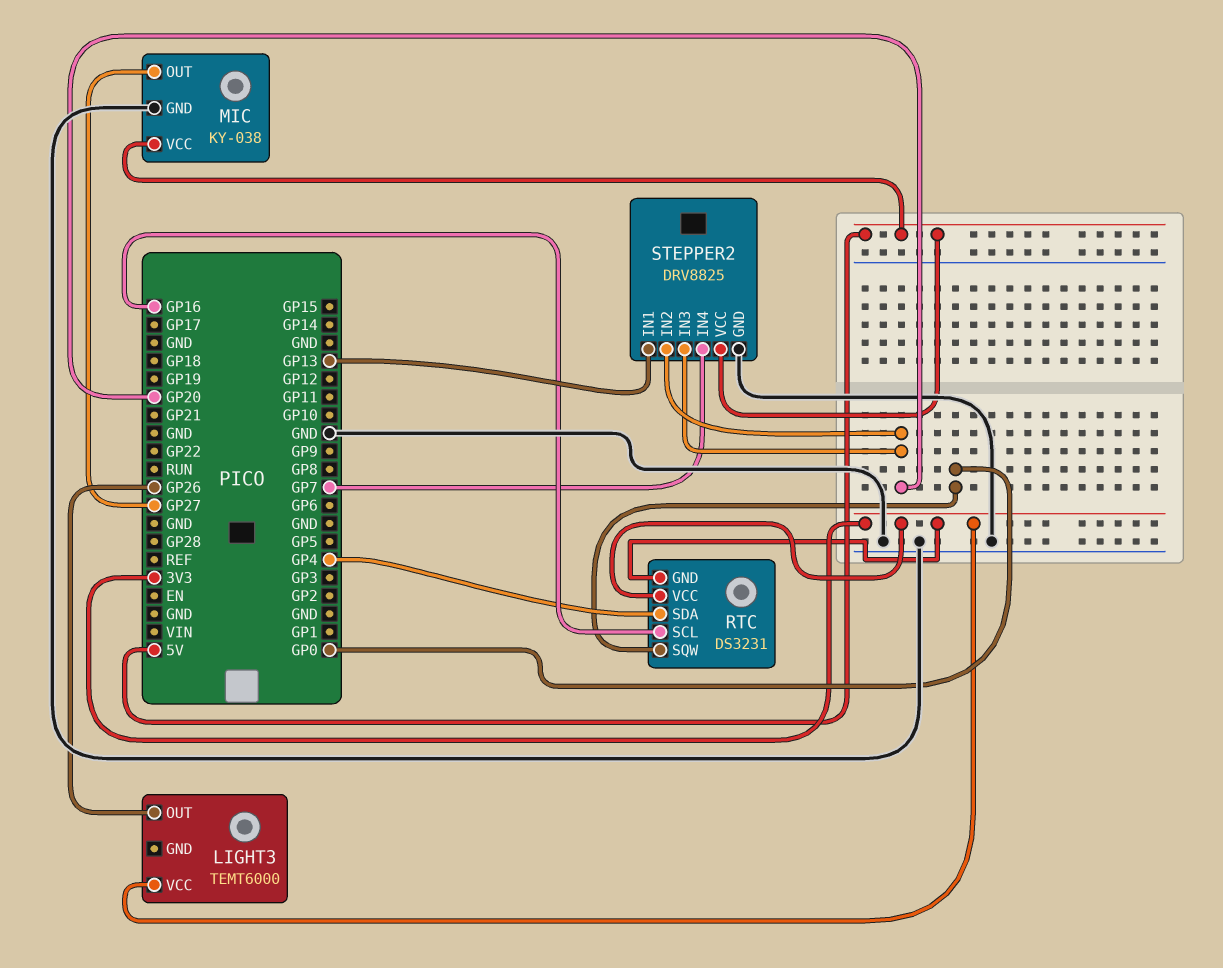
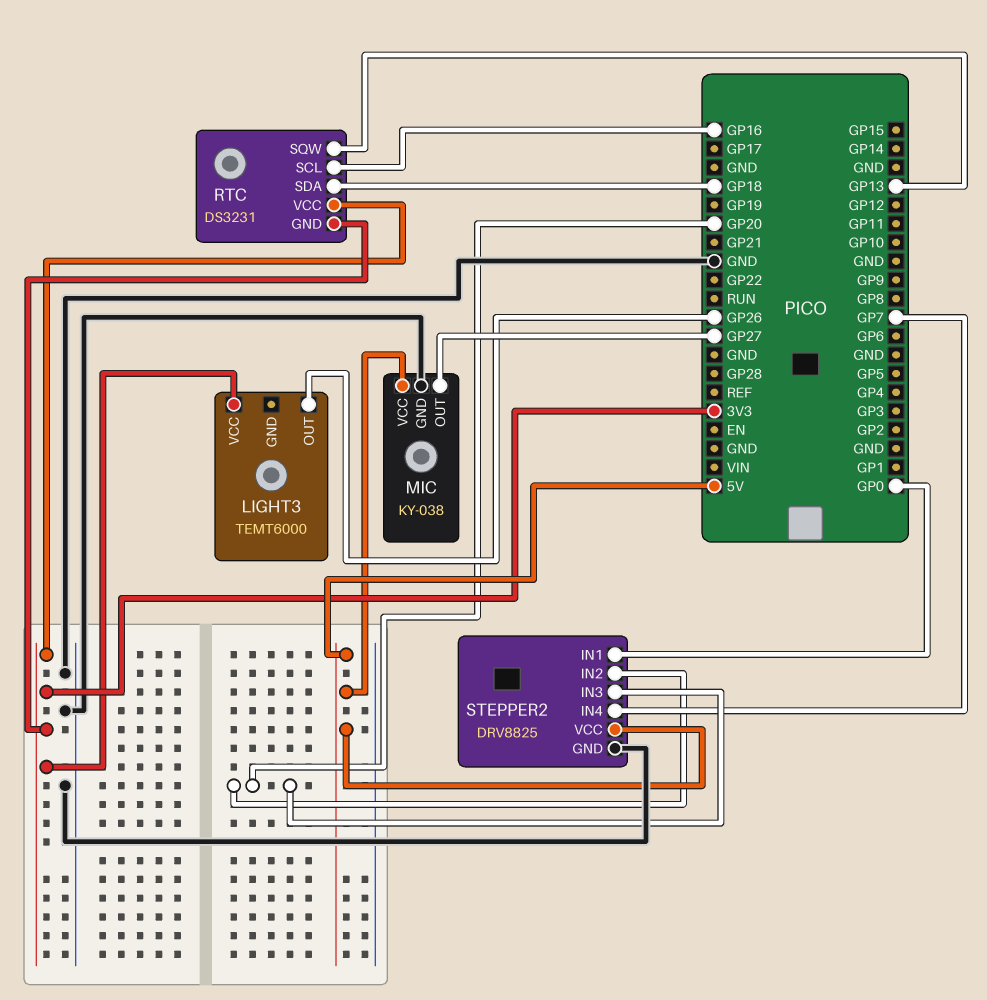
RTC pin SDA: GP4 -> GP18
RTC pin SQW: GP0 -> GP13
STEPPER2 pin IN1: GP13 -> GP0

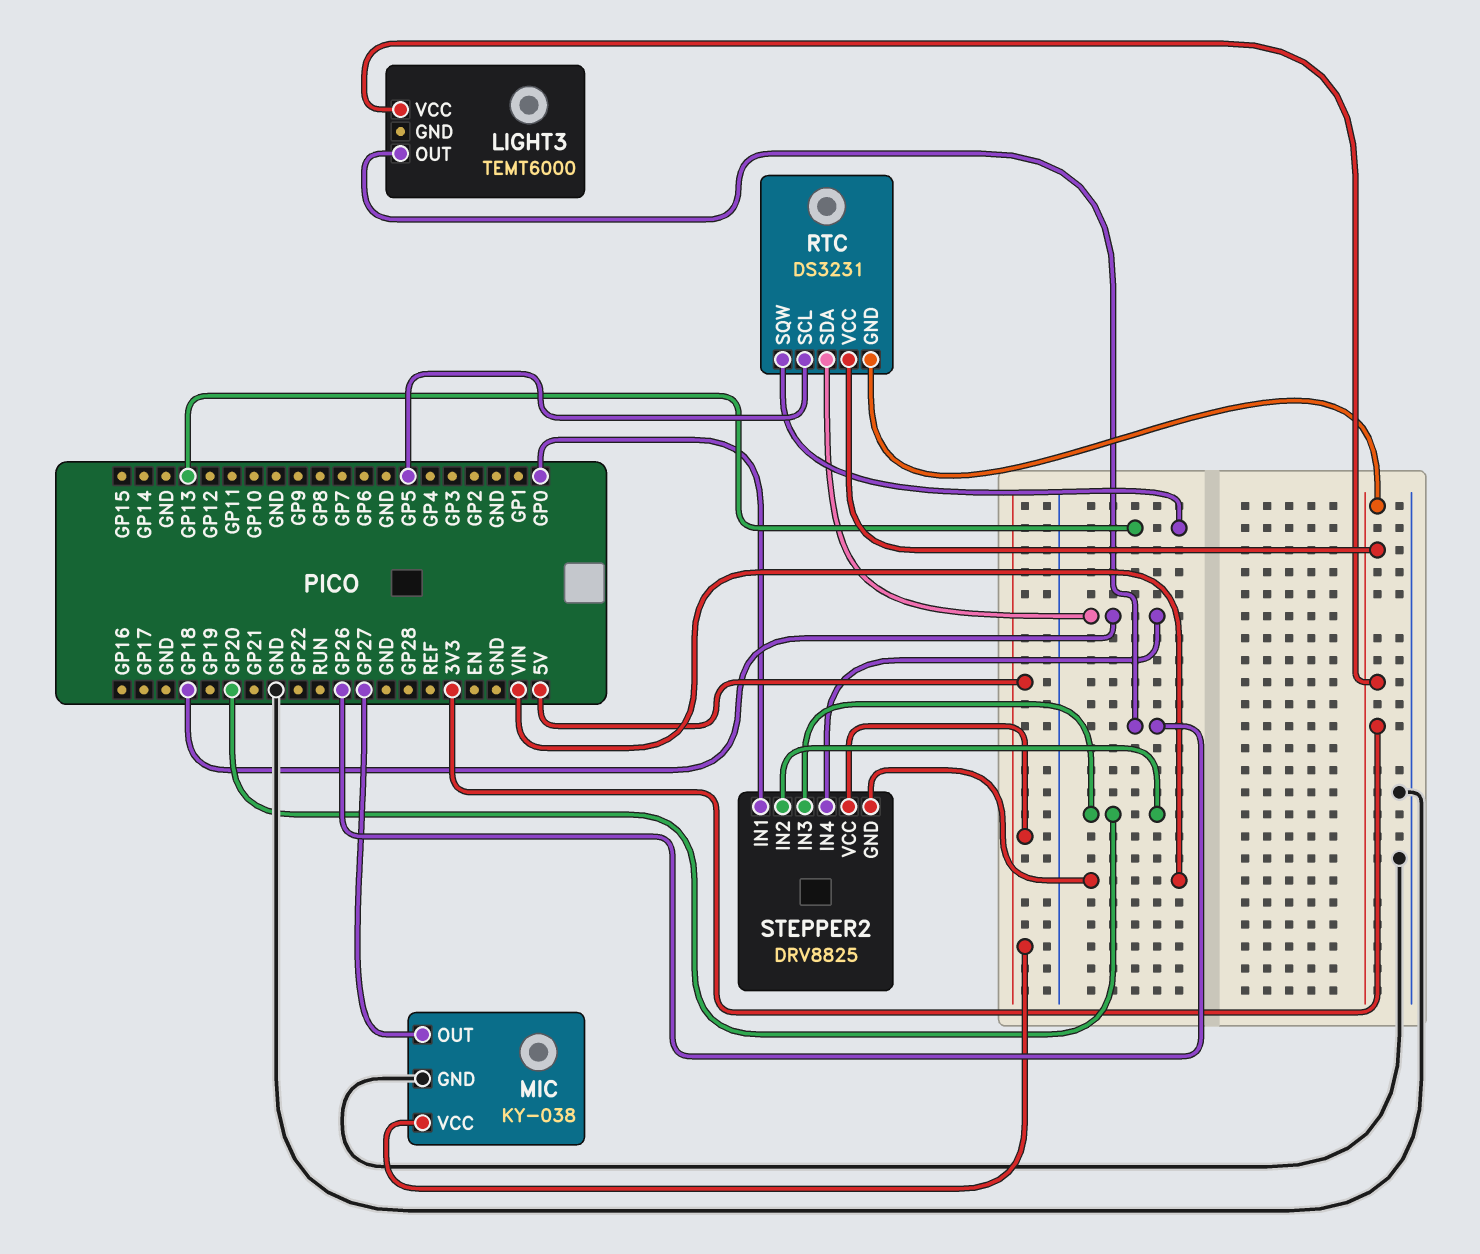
RTC pin SCL: GP16 -> GP5
STEPPER2 pin GND: GND -> VIN
STEPPER2 pin IN4: GP7 -> GP18

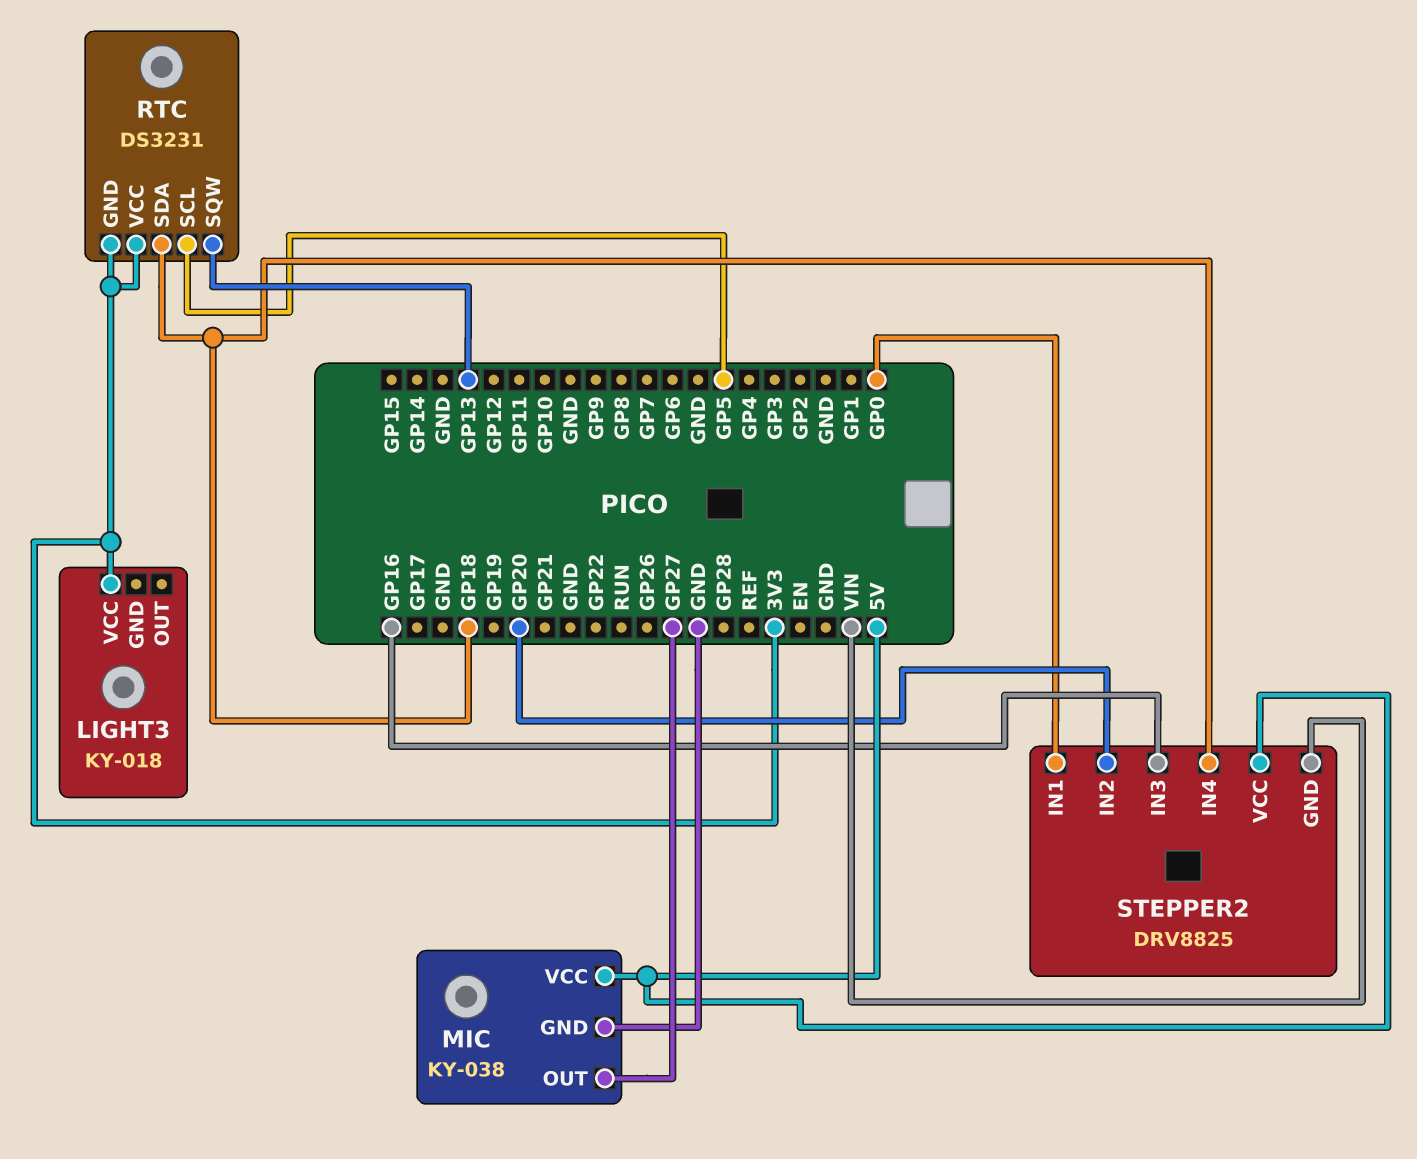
LIGHT3: TEMT6000 -> KY-018
LIGHT3 pin OUT: GP26 -> none
STEPPER2 pin IN3: GP20 -> GP16

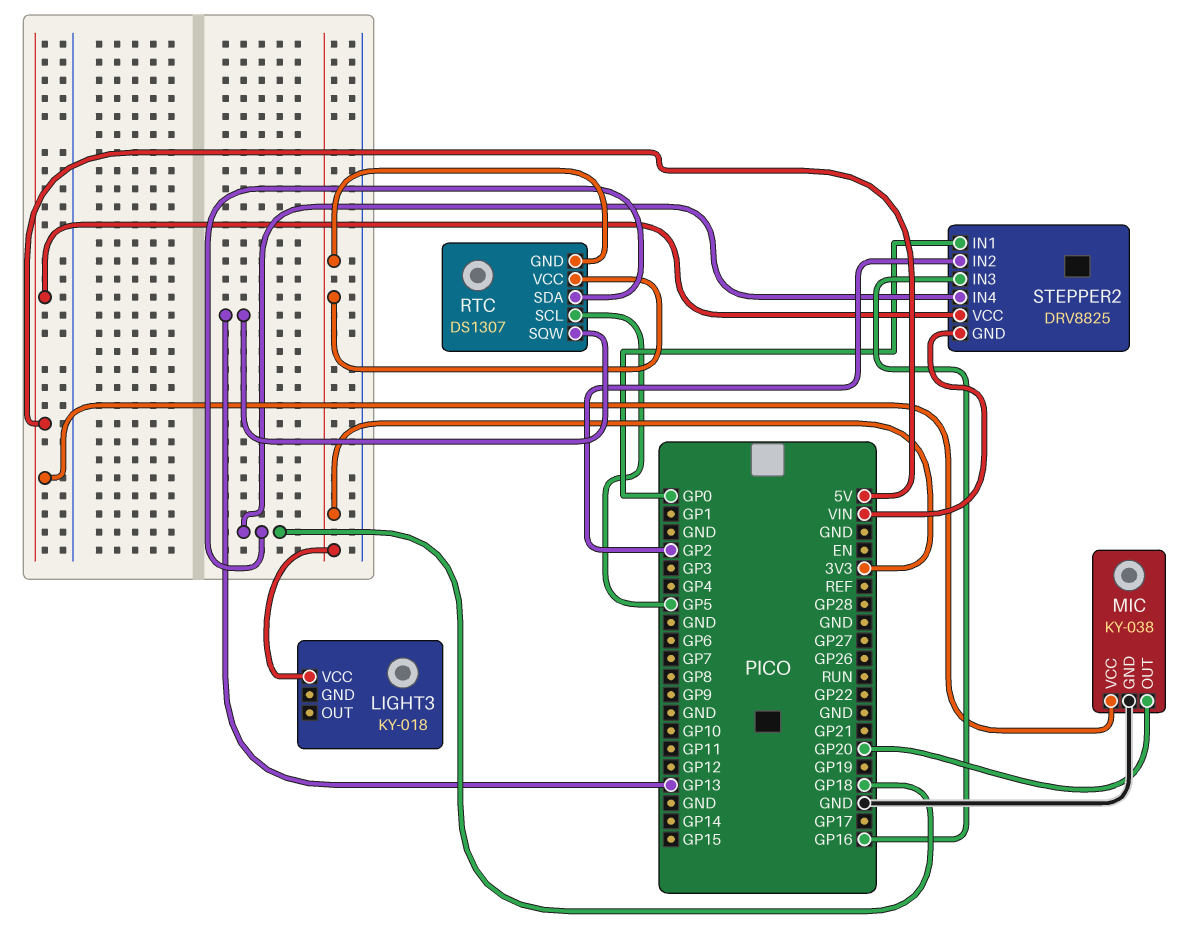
MIC pin OUT: GP27 -> GP20
RTC: DS3231 -> DS1307
STEPPER2 pin IN2: GP20 -> GP2

